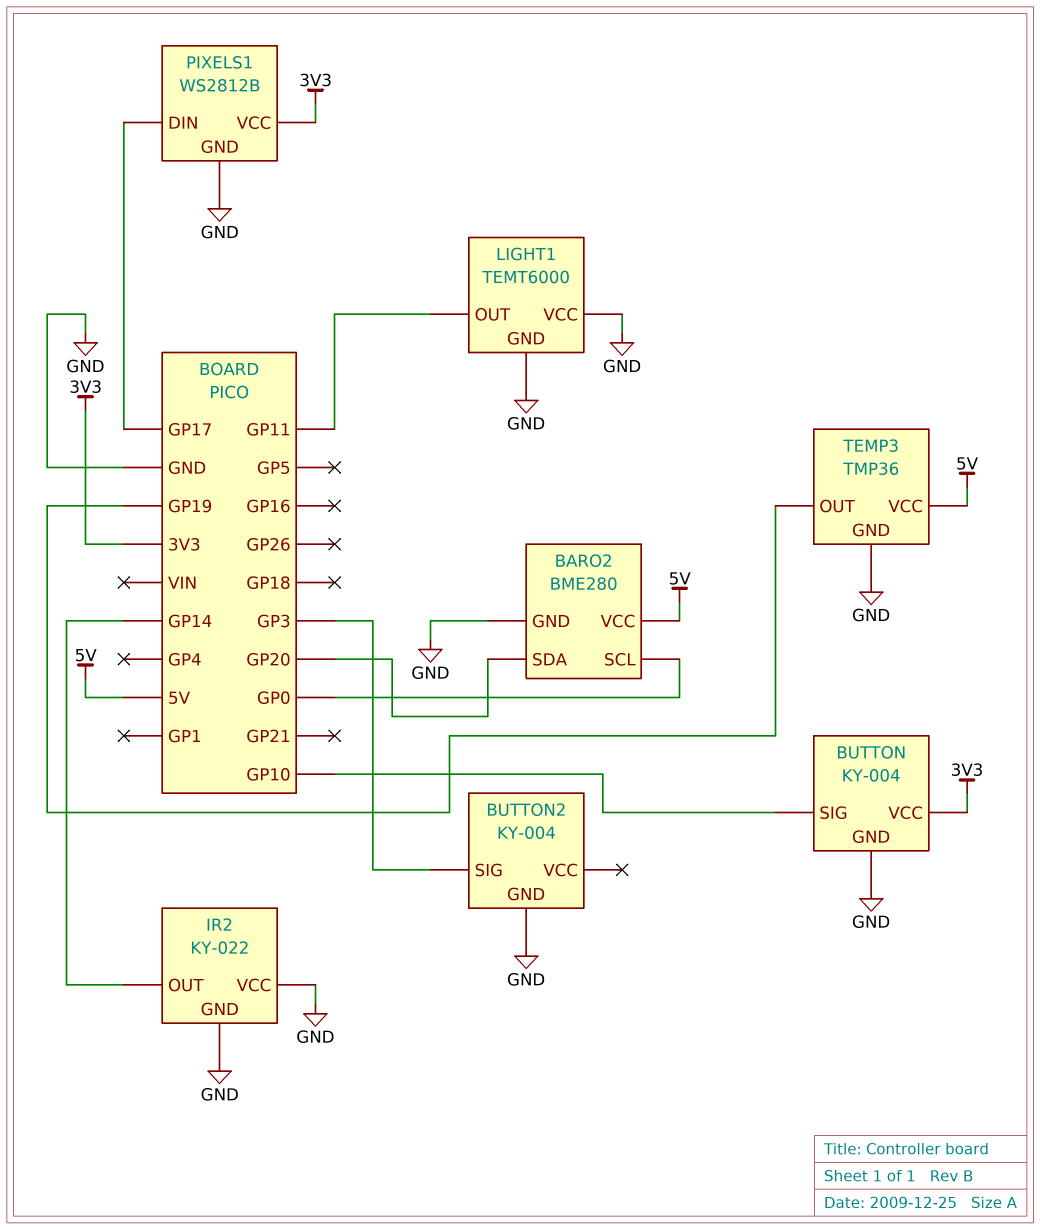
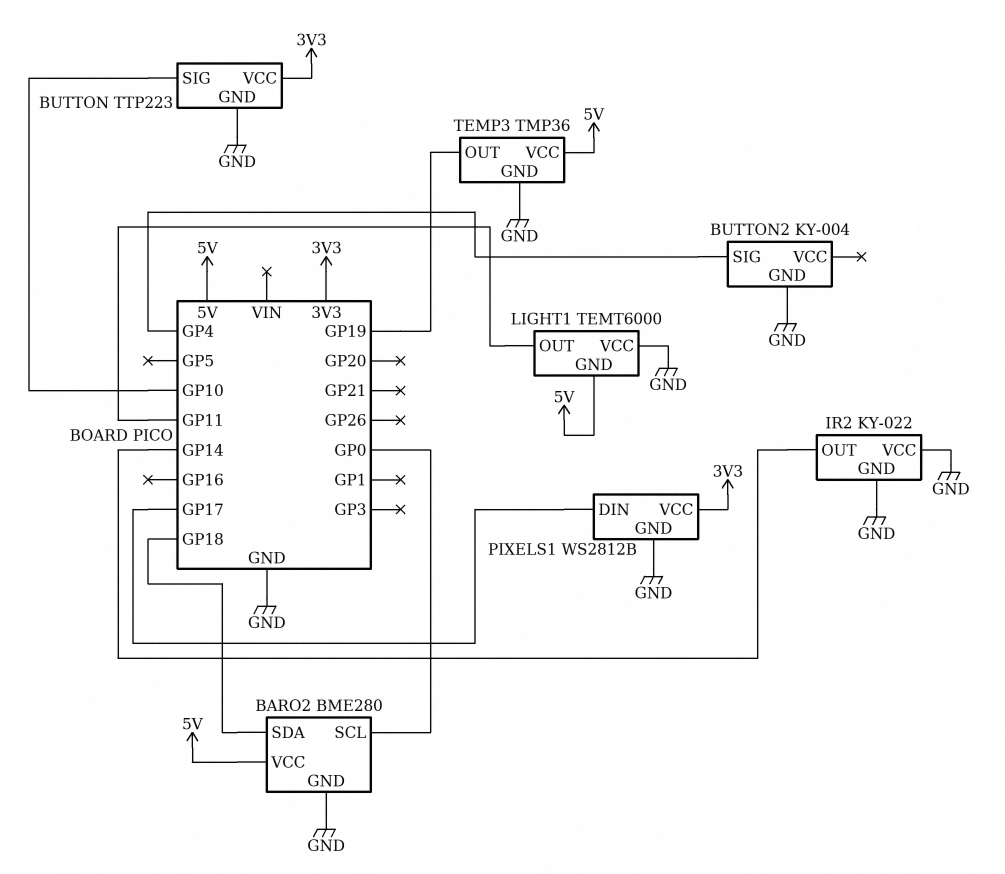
BARO2 pin SDA: GP20 -> GP18
BUTTON: KY-004 -> TTP223
BUTTON2 pin SIG: GP3 -> GP4
LIGHT1 pin GND: GND -> 5V

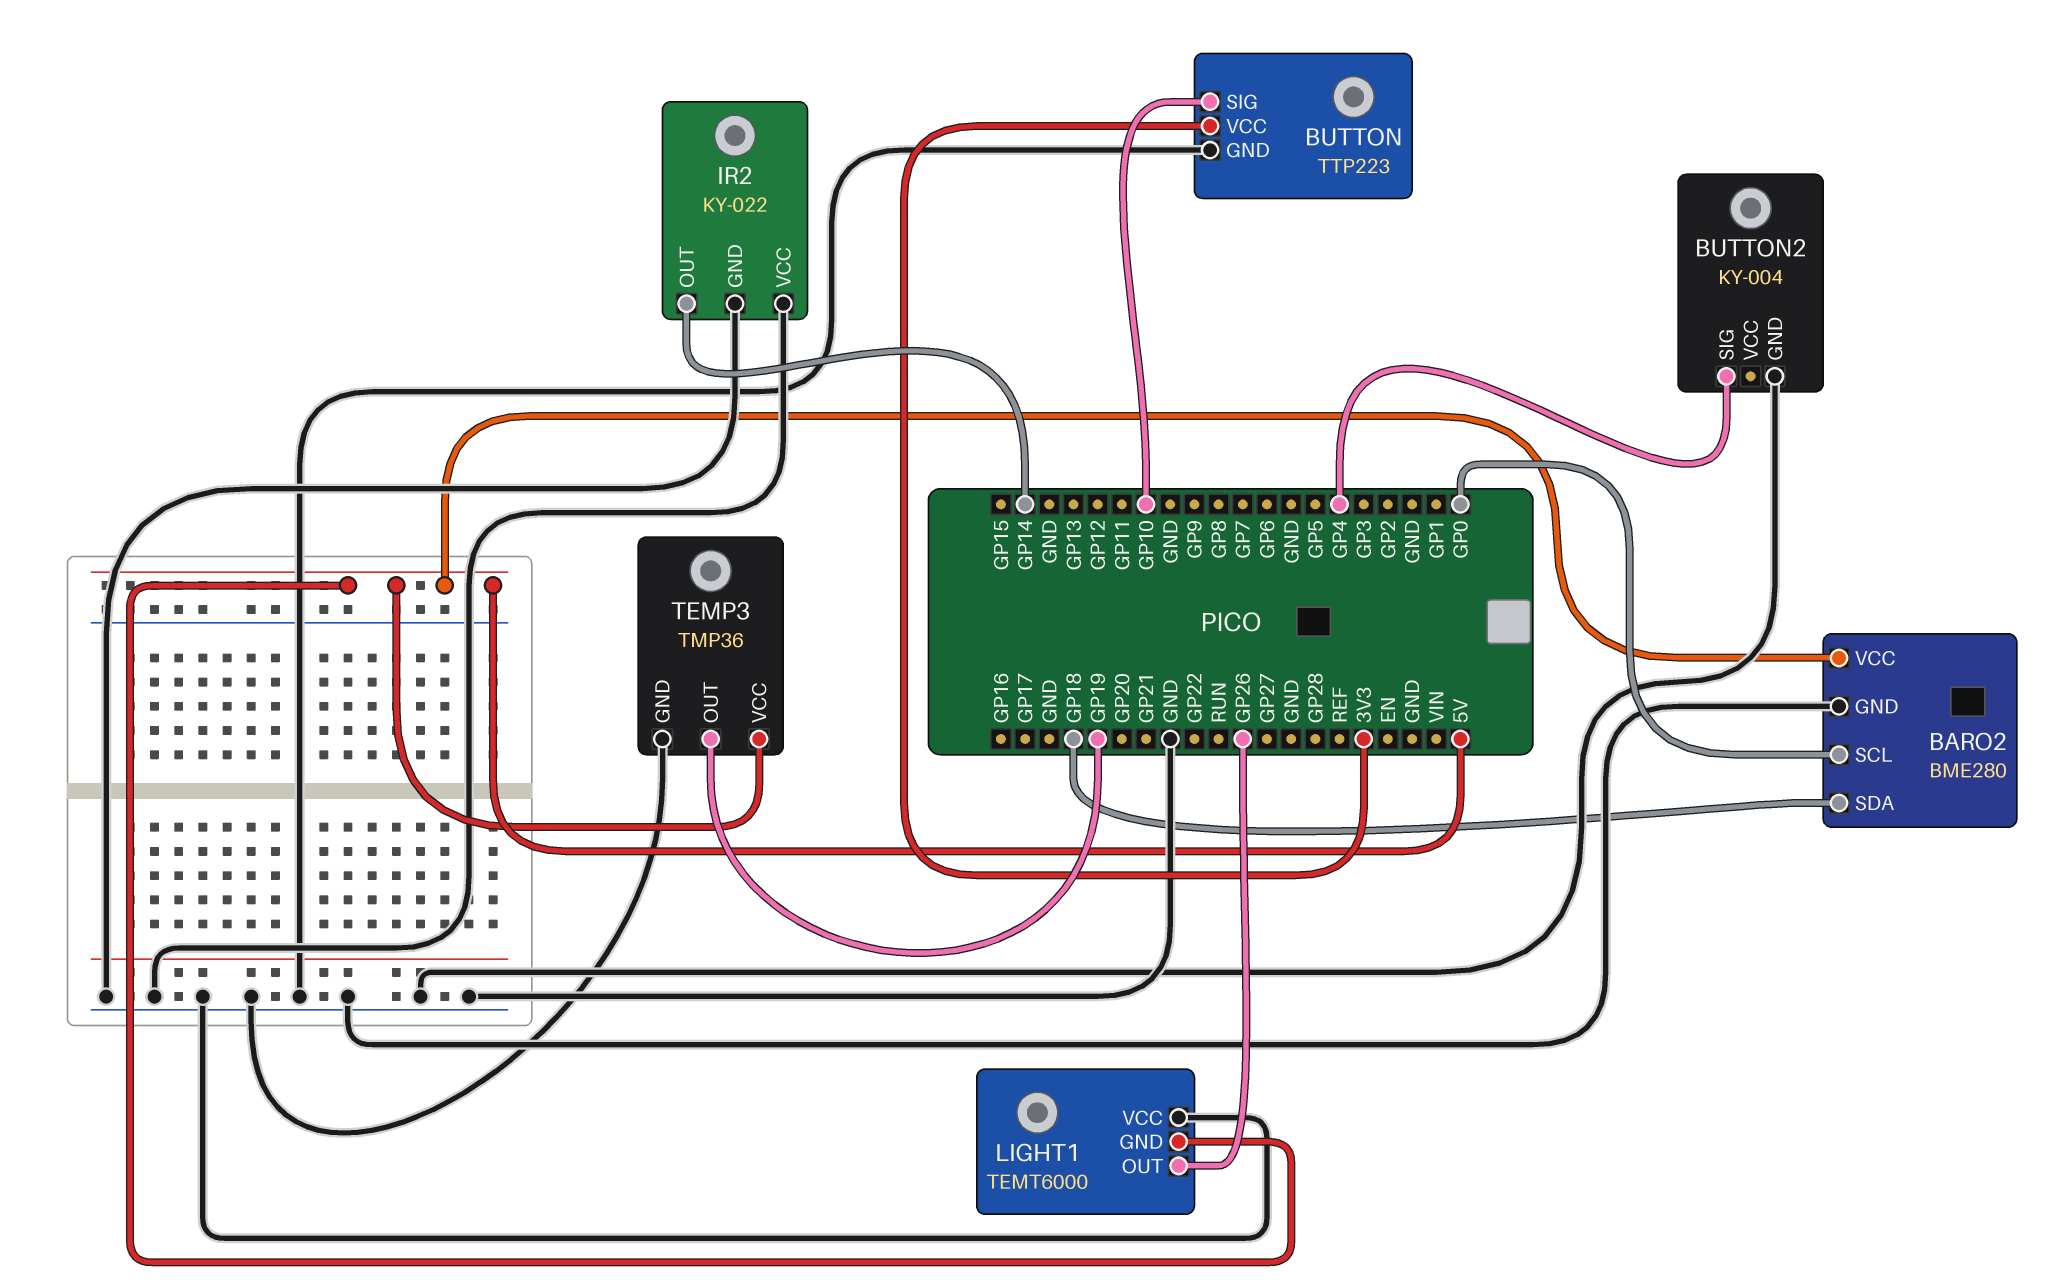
LIGHT1 pin OUT: GP11 -> GP26
PIXELS1: WS2812B -> none
PIXELS1 pin DIN: GP17 -> none
PIXELS1 pin GND: GND -> none
PIXELS1 pin VCC: 3V3 -> none

